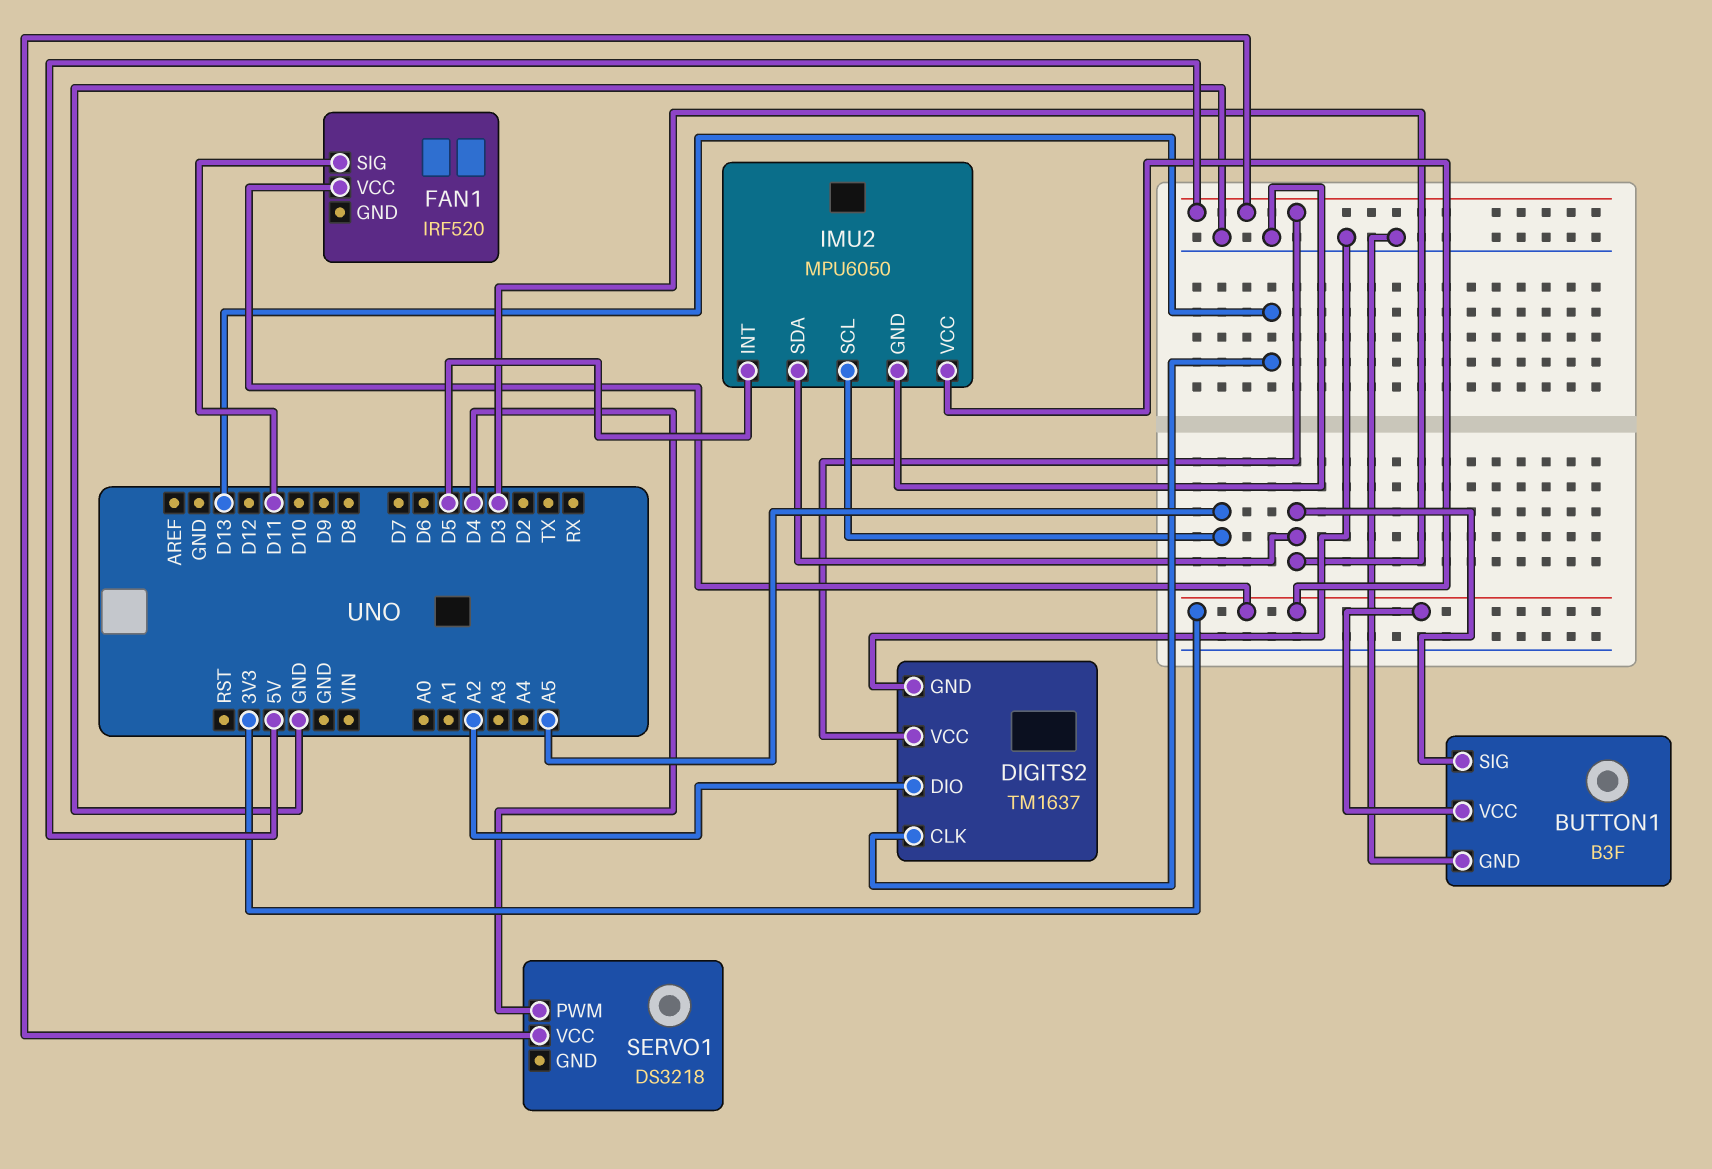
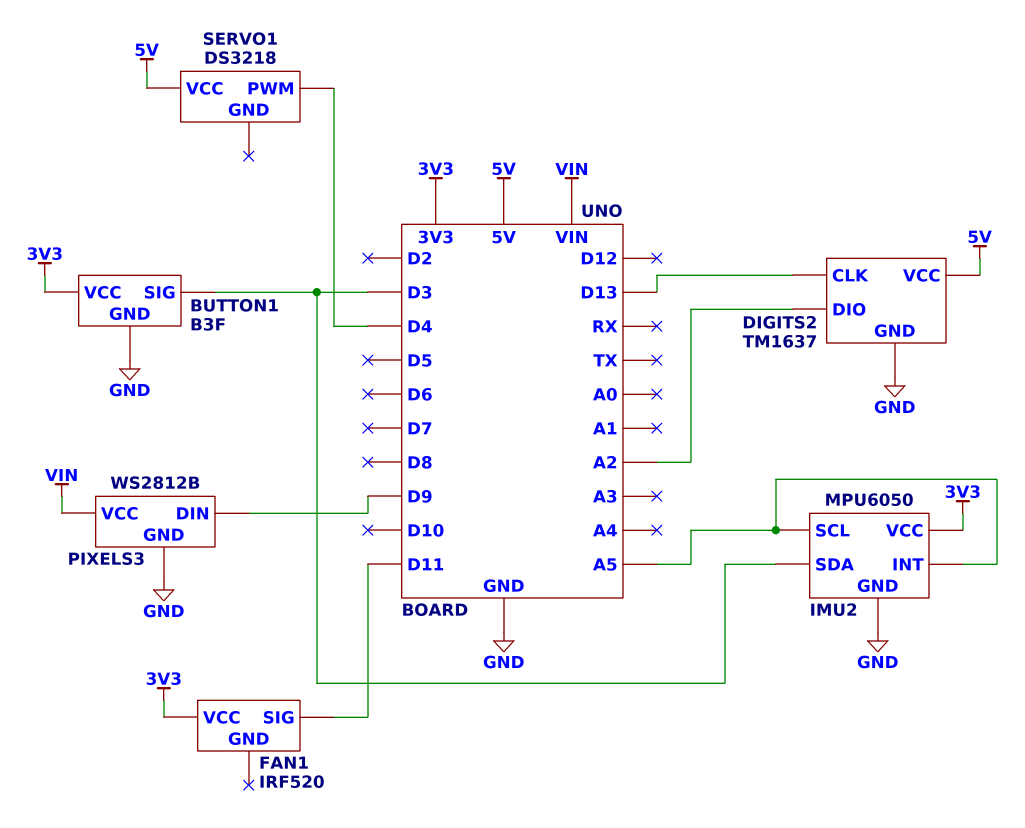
IMU2 pin INT: D5 -> A5
PIXELS3: none -> WS2812B
PIXELS3 pin DIN: none -> D9
PIXELS3 pin GND: none -> GND
PIXELS3 pin VCC: none -> VIN

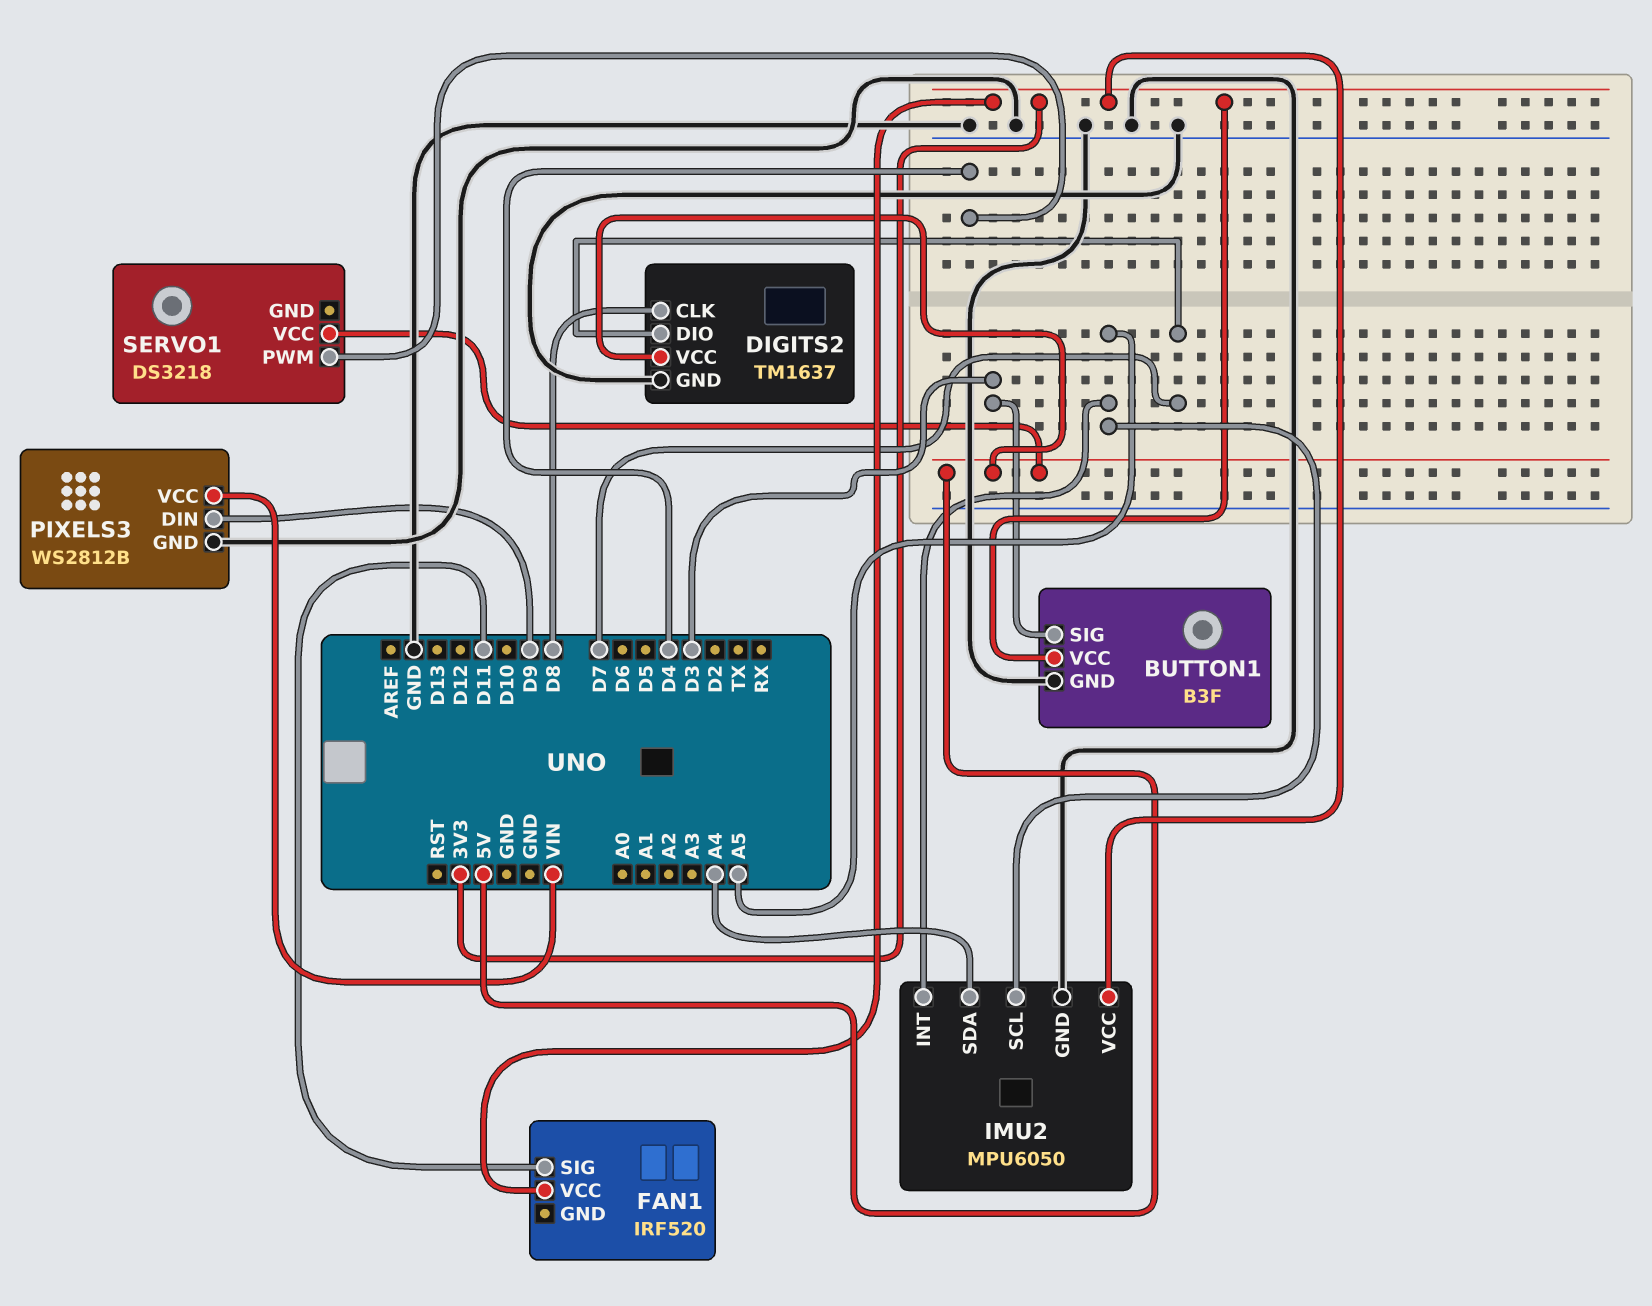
DIGITS2 pin CLK: D13 -> D8
DIGITS2 pin DIO: A2 -> D7
IMU2 pin SDA: D3 -> A4

